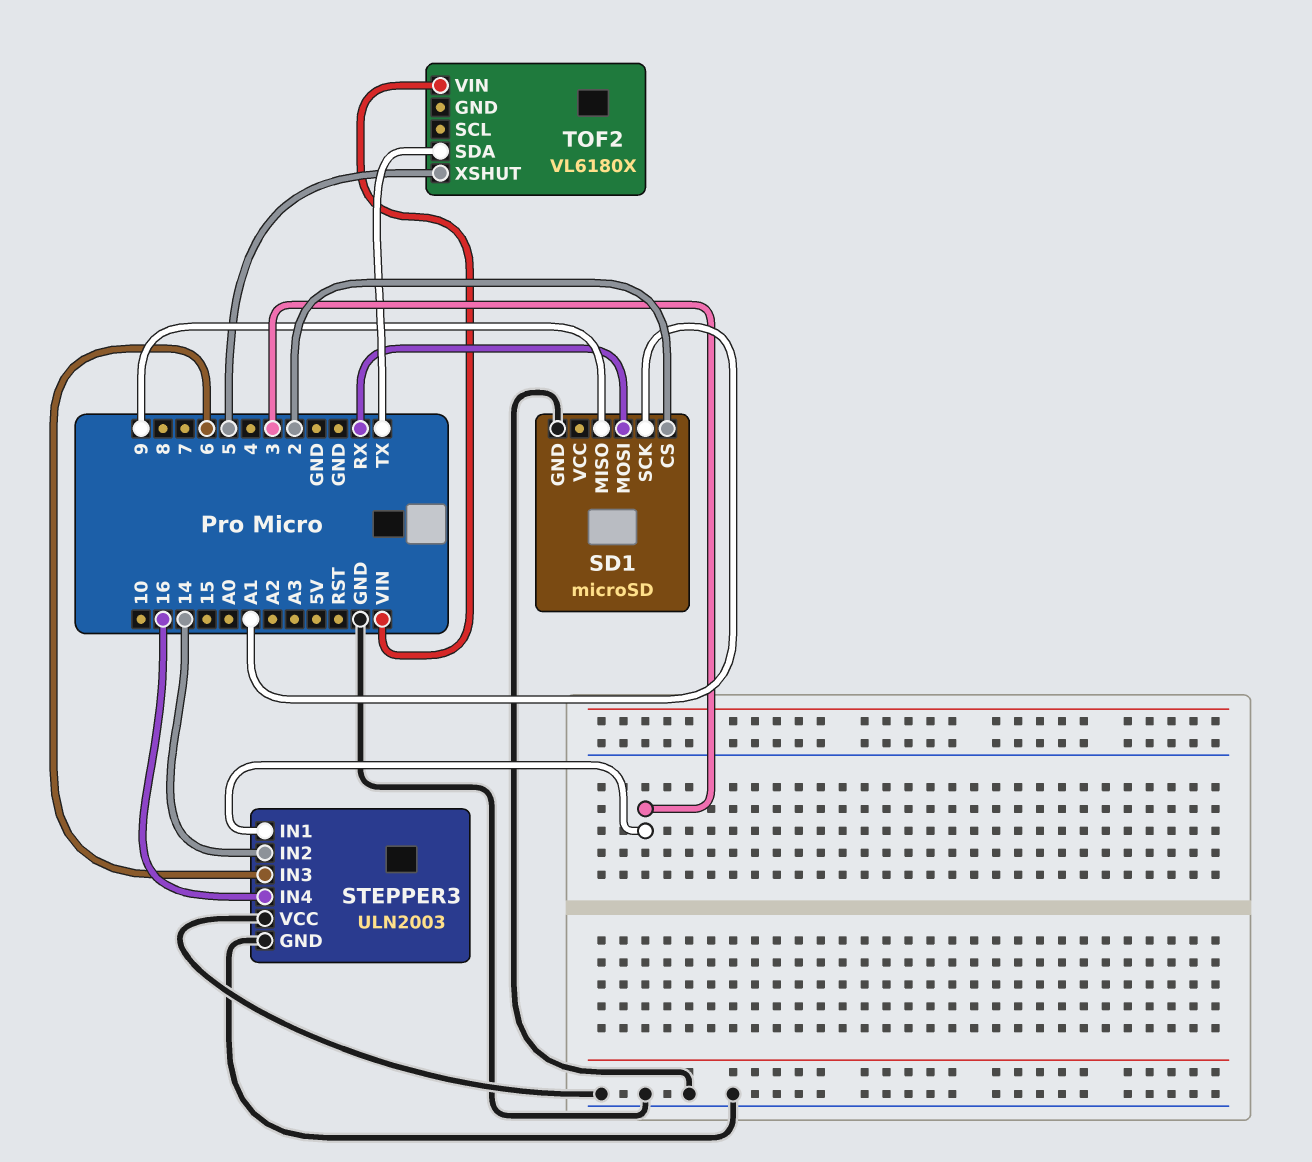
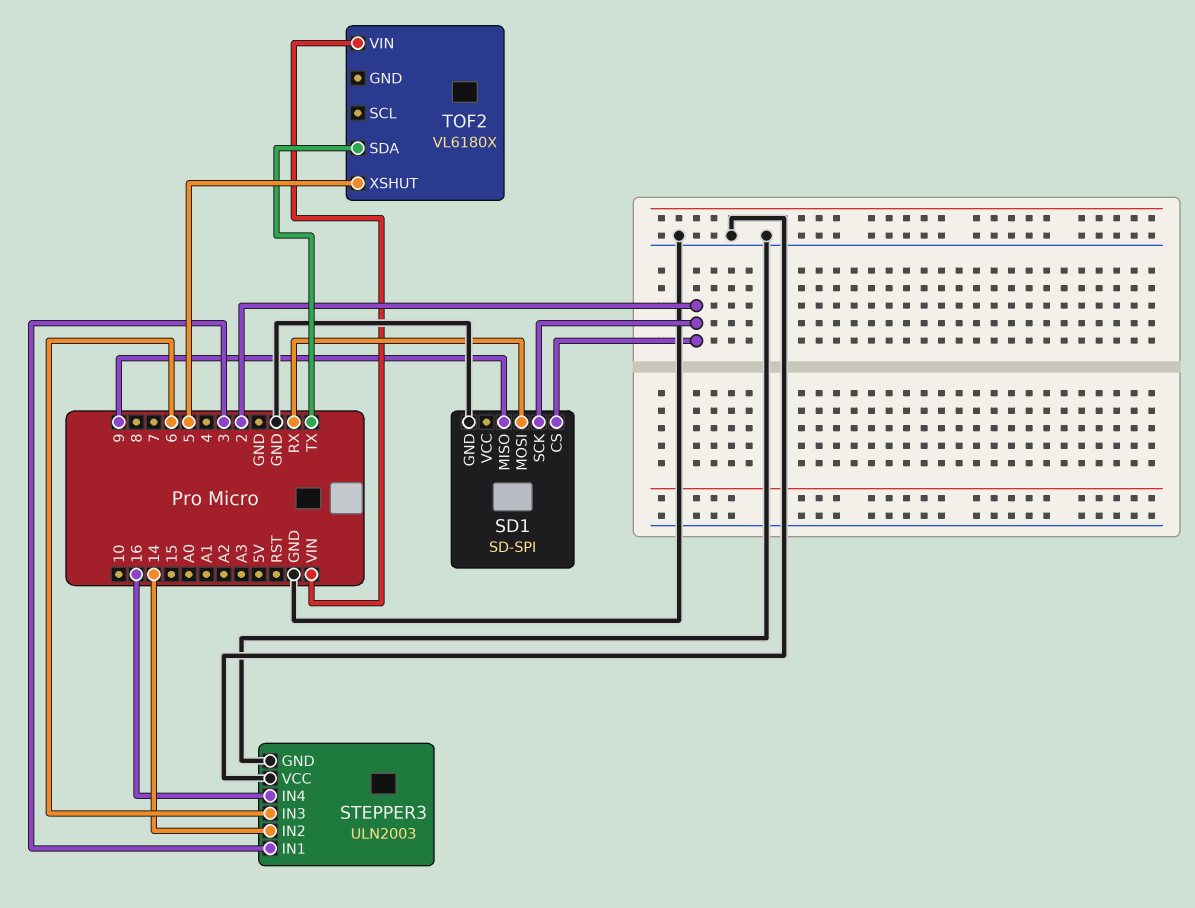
SD1: microSD -> SD-SPI
SD1 pin SCK: A1 -> 2

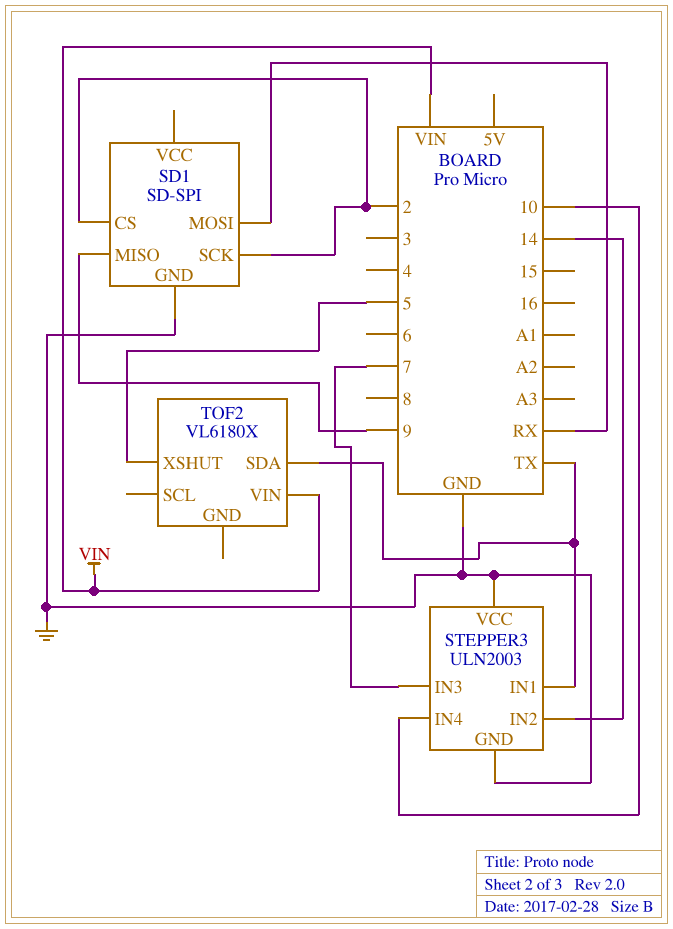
STEPPER3 pin IN1: 3 -> TX
STEPPER3 pin IN3: 6 -> 7
STEPPER3 pin IN4: 16 -> 10

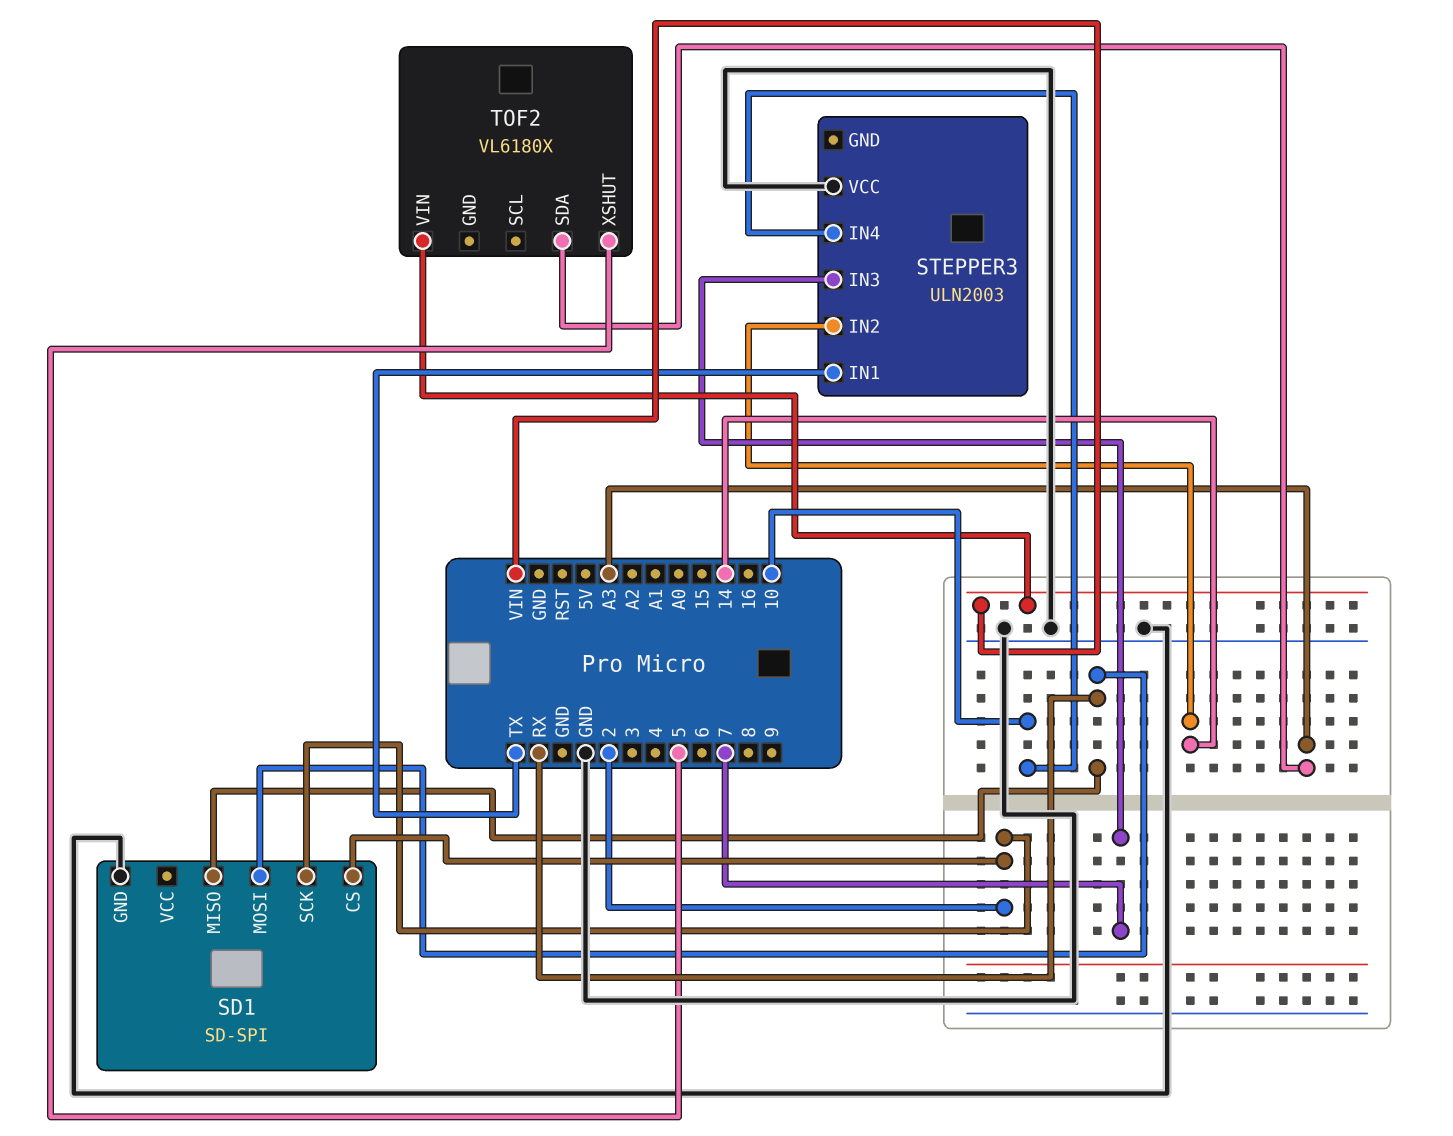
SD1 pin MISO: 9 -> RX
STEPPER3 pin GND: GND -> none
TOF2 pin SDA: TX -> A3

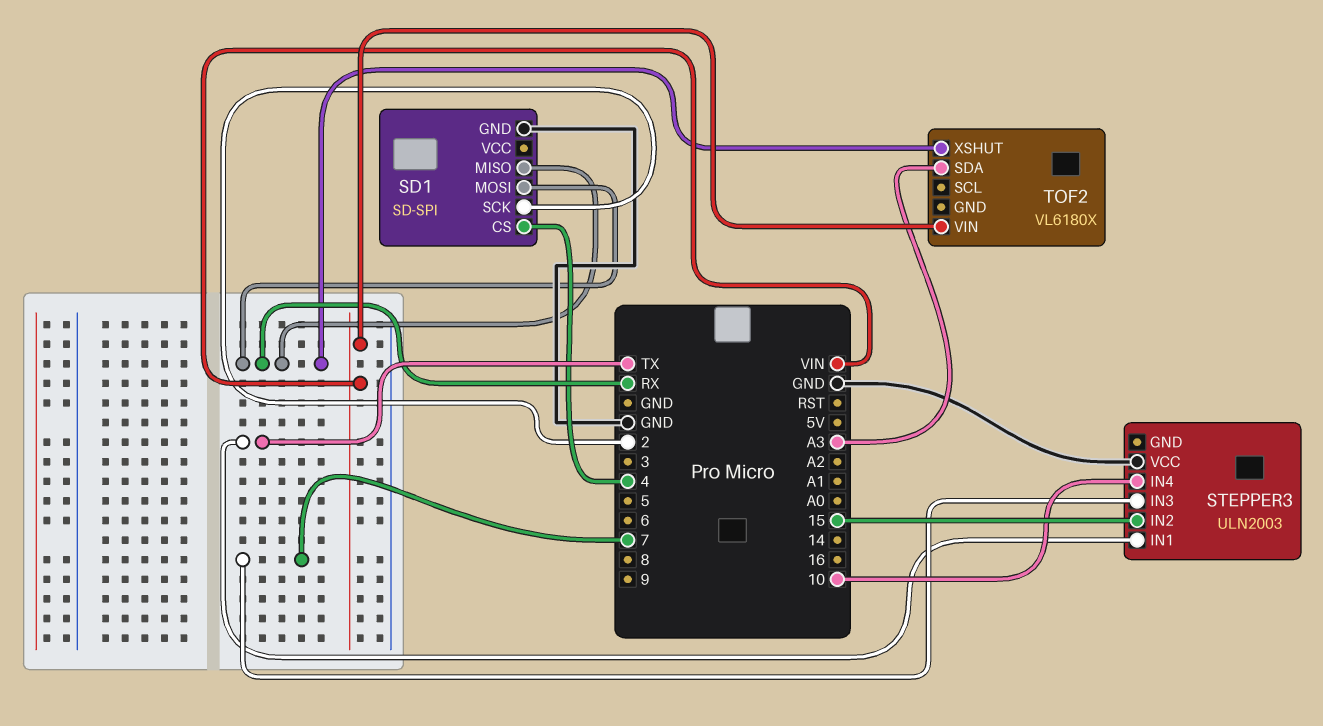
SD1 pin CS: 2 -> 4
STEPPER3 pin IN2: 14 -> 15
TOF2 pin XSHUT: 5 -> RX

